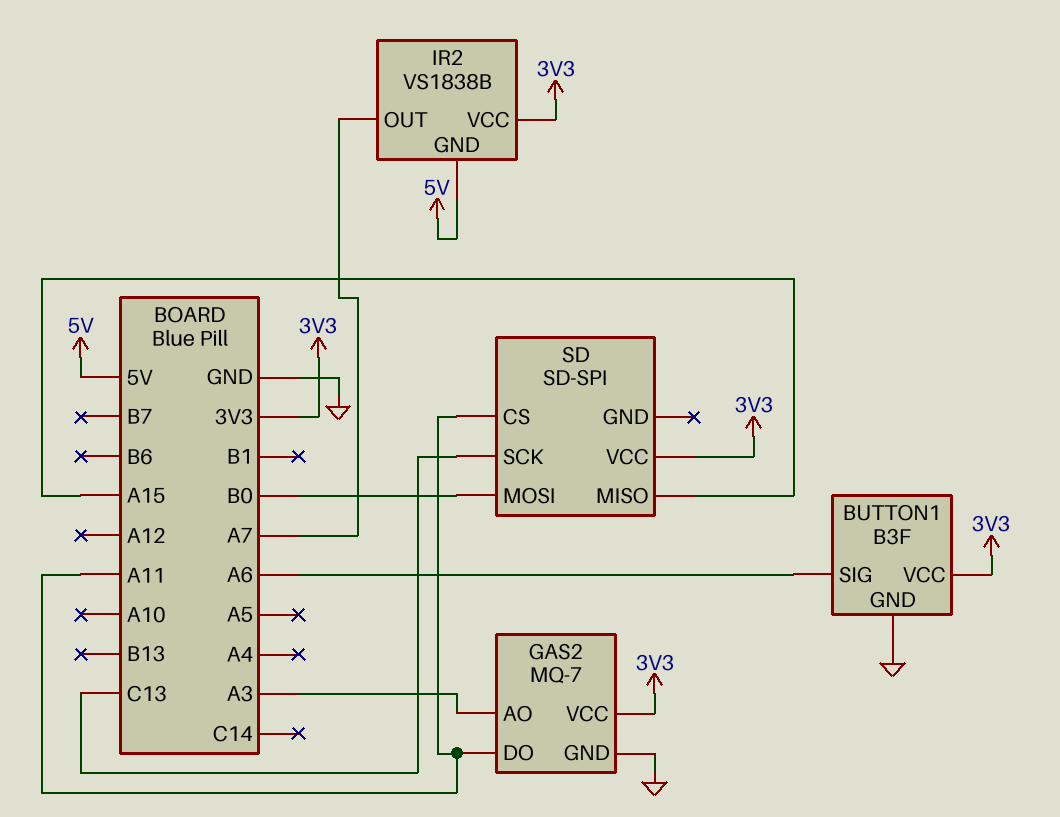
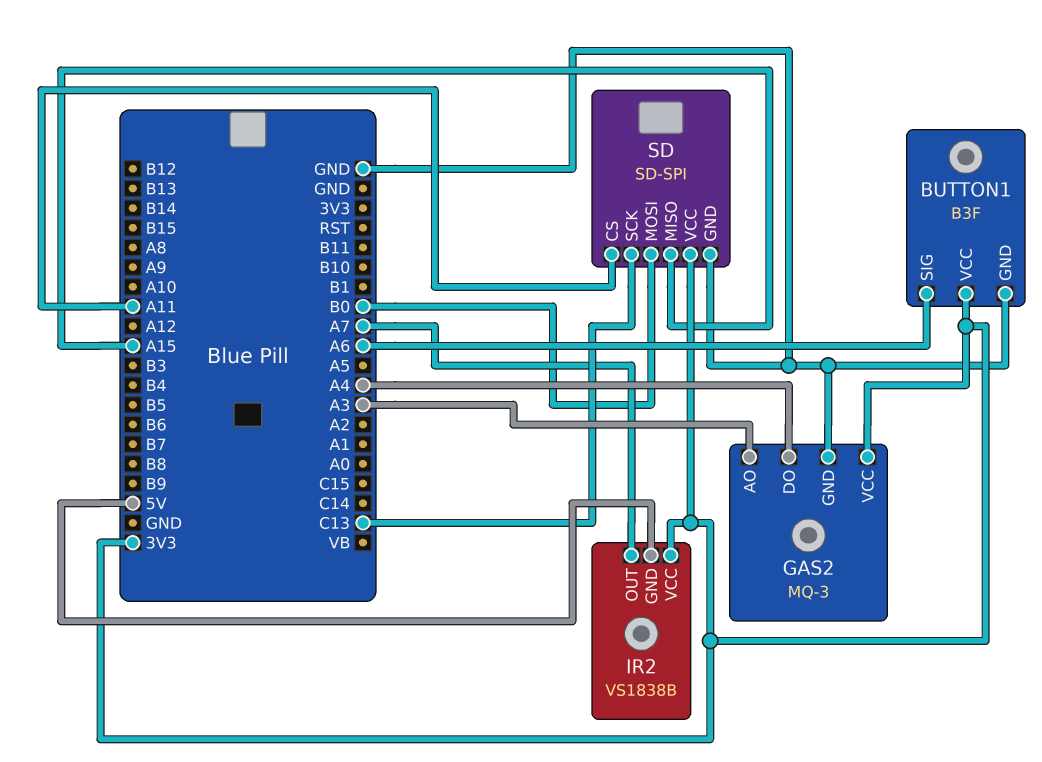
GAS2: MQ-7 -> MQ-3
GAS2 pin DO: A11 -> A4
SD pin GND: none -> GND

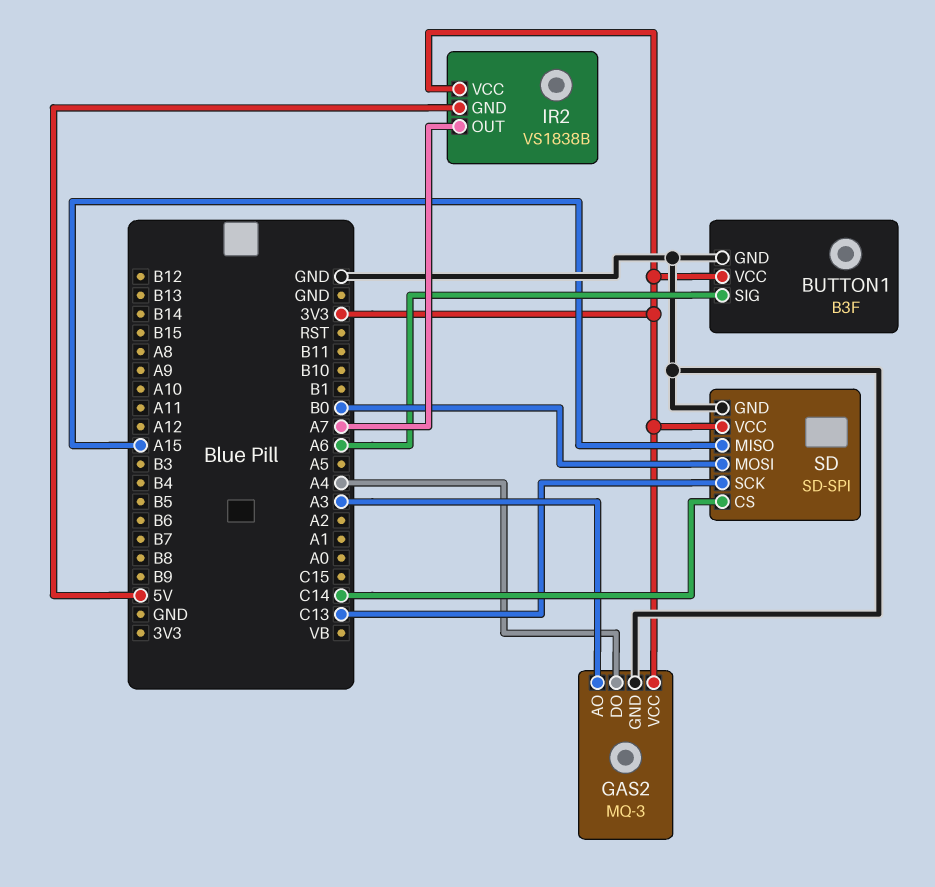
SD pin CS: A11 -> C14

